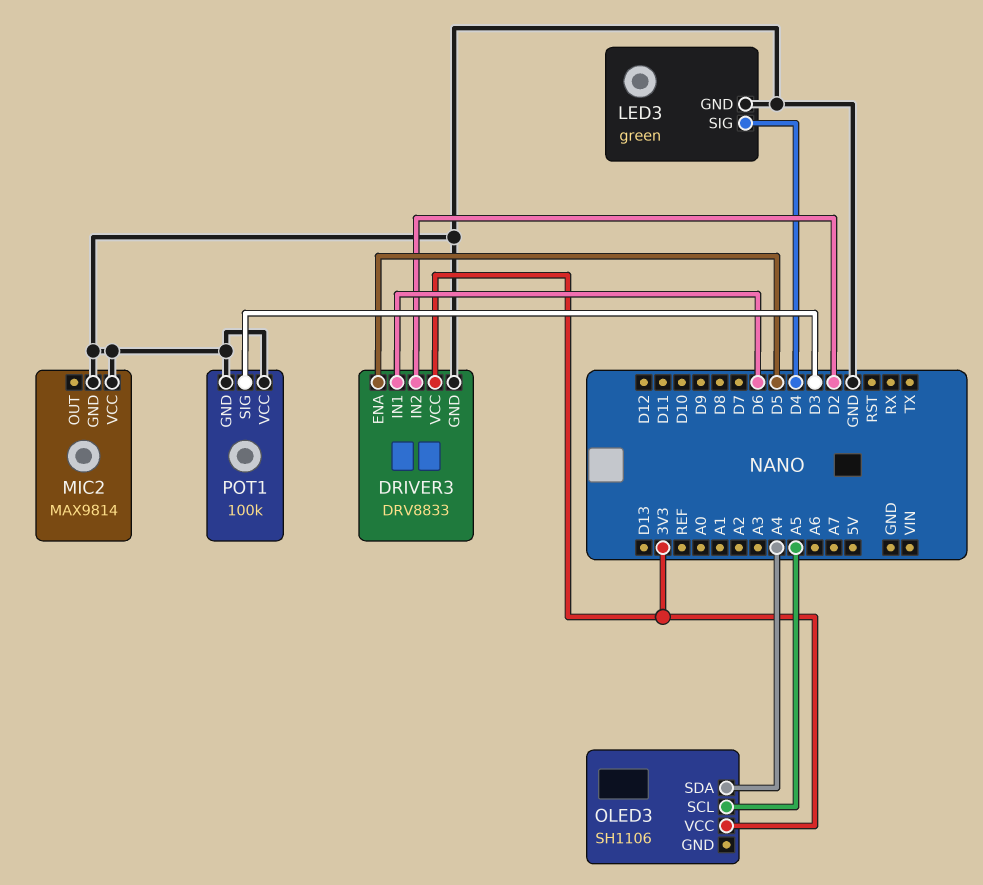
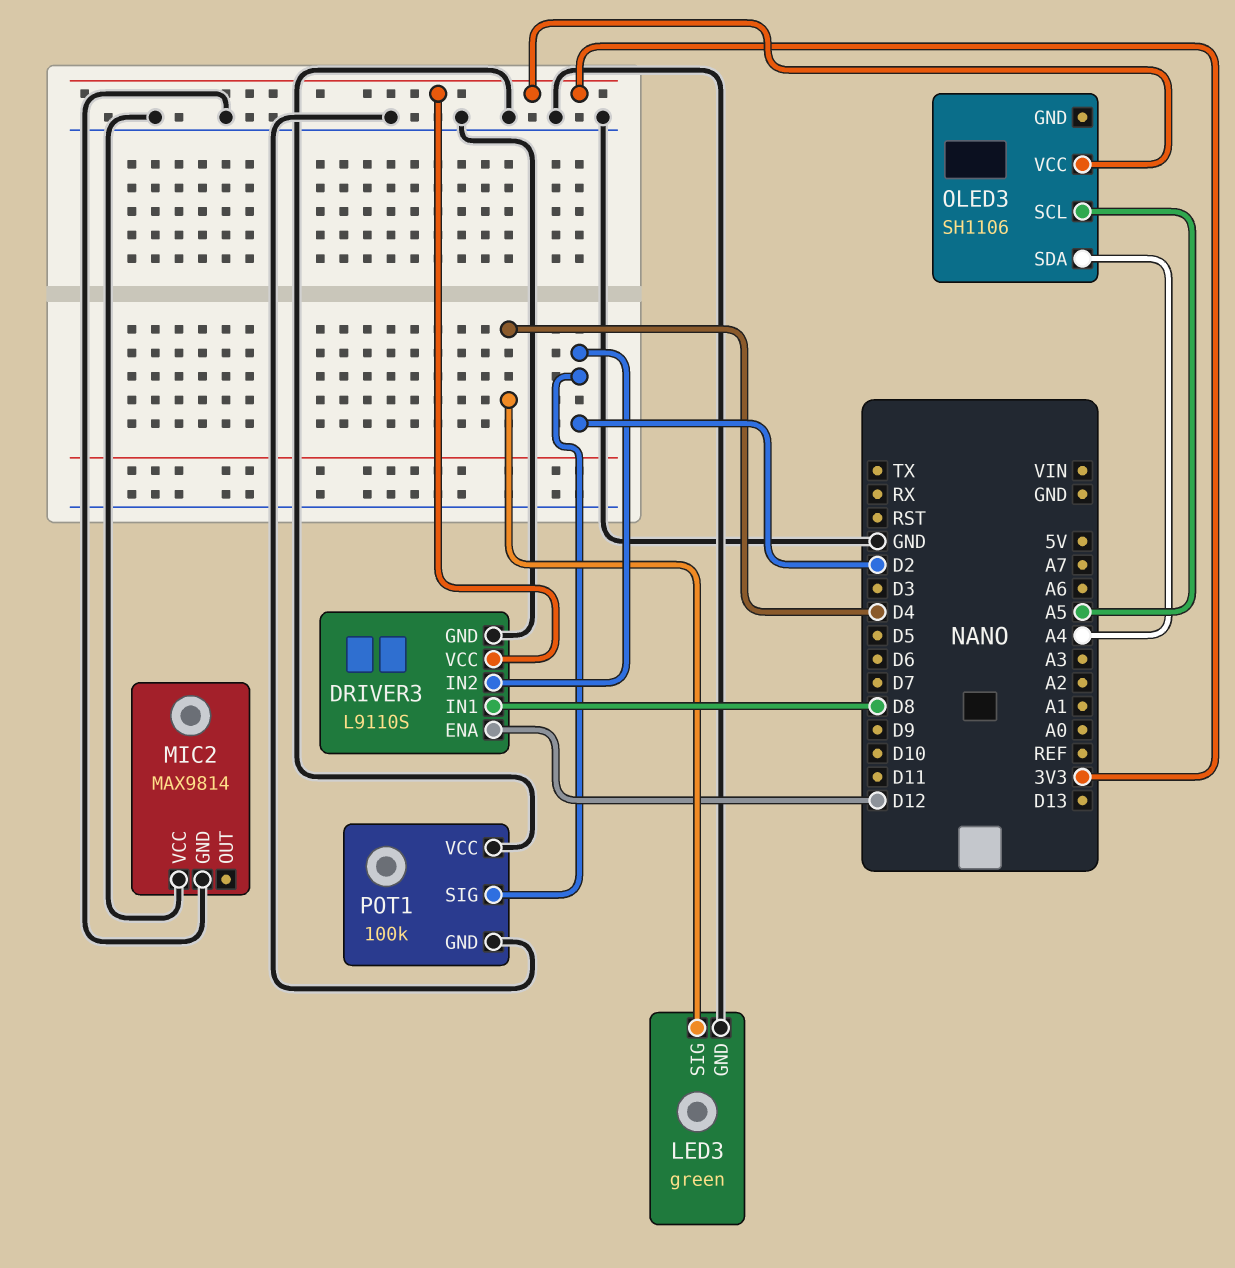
DRIVER3: DRV8833 -> L9110S
DRIVER3 pin ENA: D5 -> D12
DRIVER3 pin IN1: D6 -> D8
POT1 pin SIG: D3 -> D2

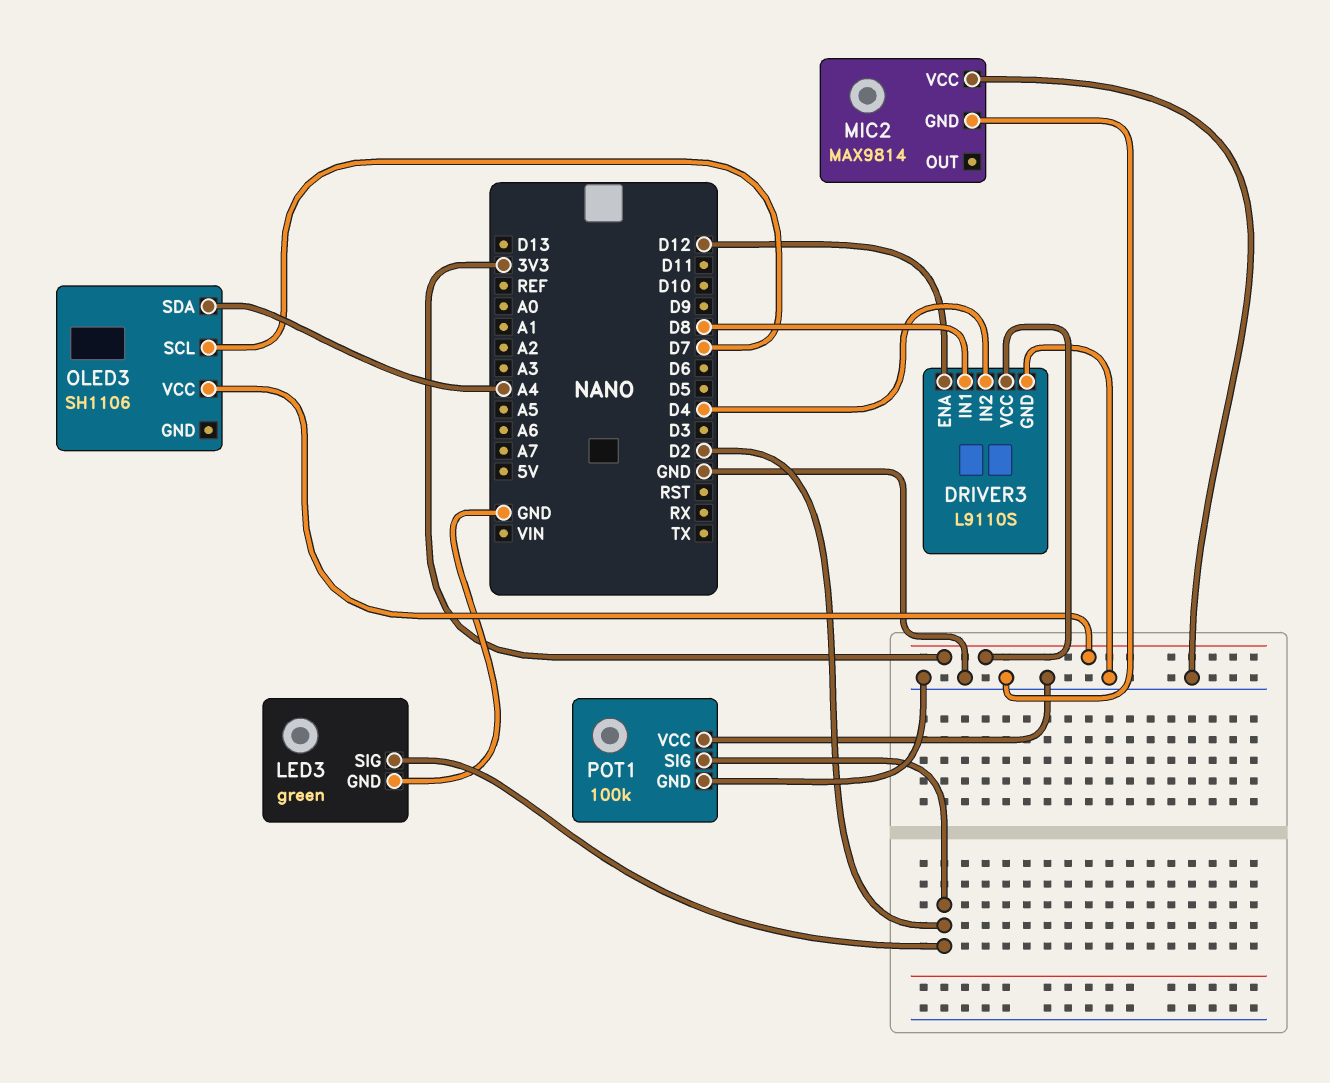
DRIVER3 pin IN2: D2 -> D4
LED3 pin SIG: D4 -> D2
OLED3 pin SCL: A5 -> D7

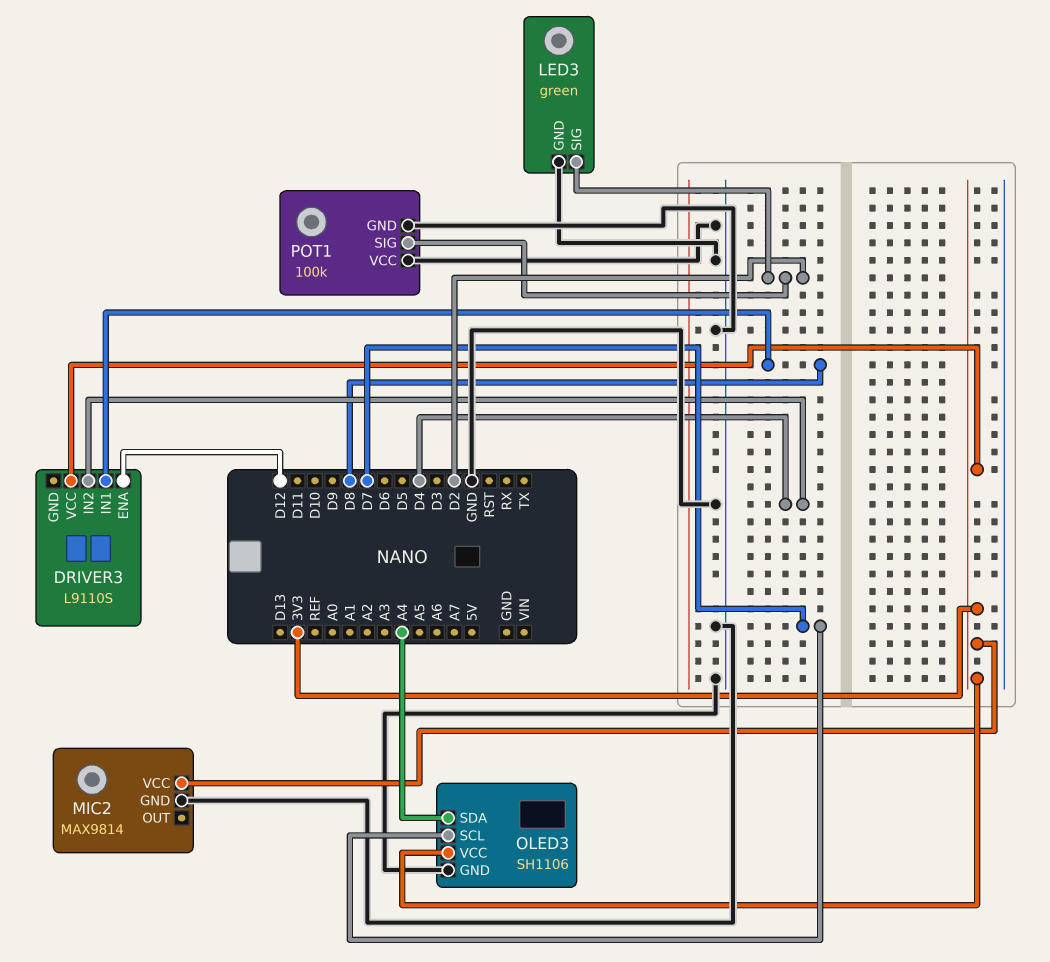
DRIVER3 pin GND: GND -> none
MIC2 pin VCC: GND -> 3V3
OLED3 pin GND: none -> GND

